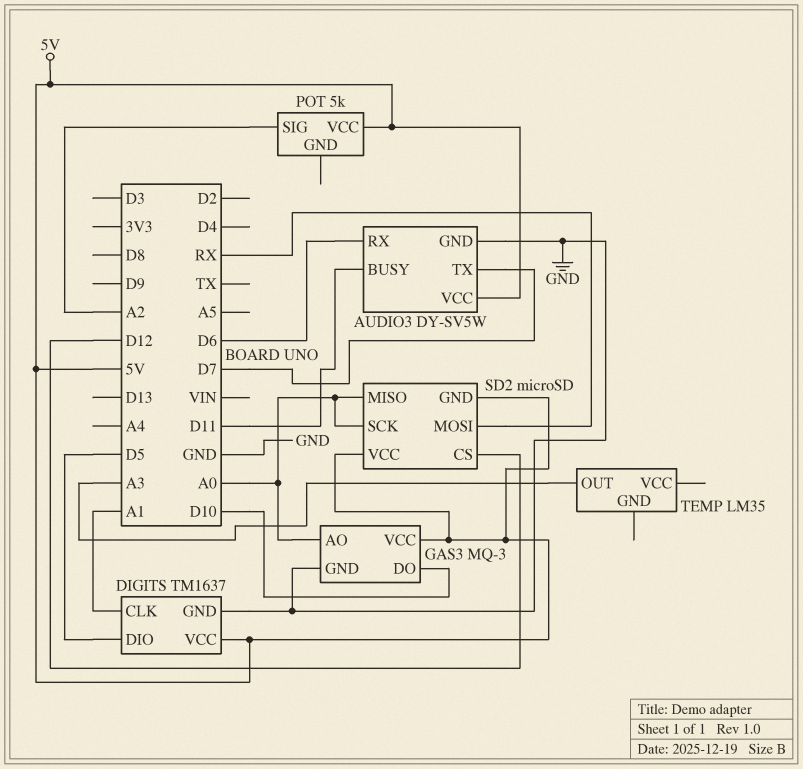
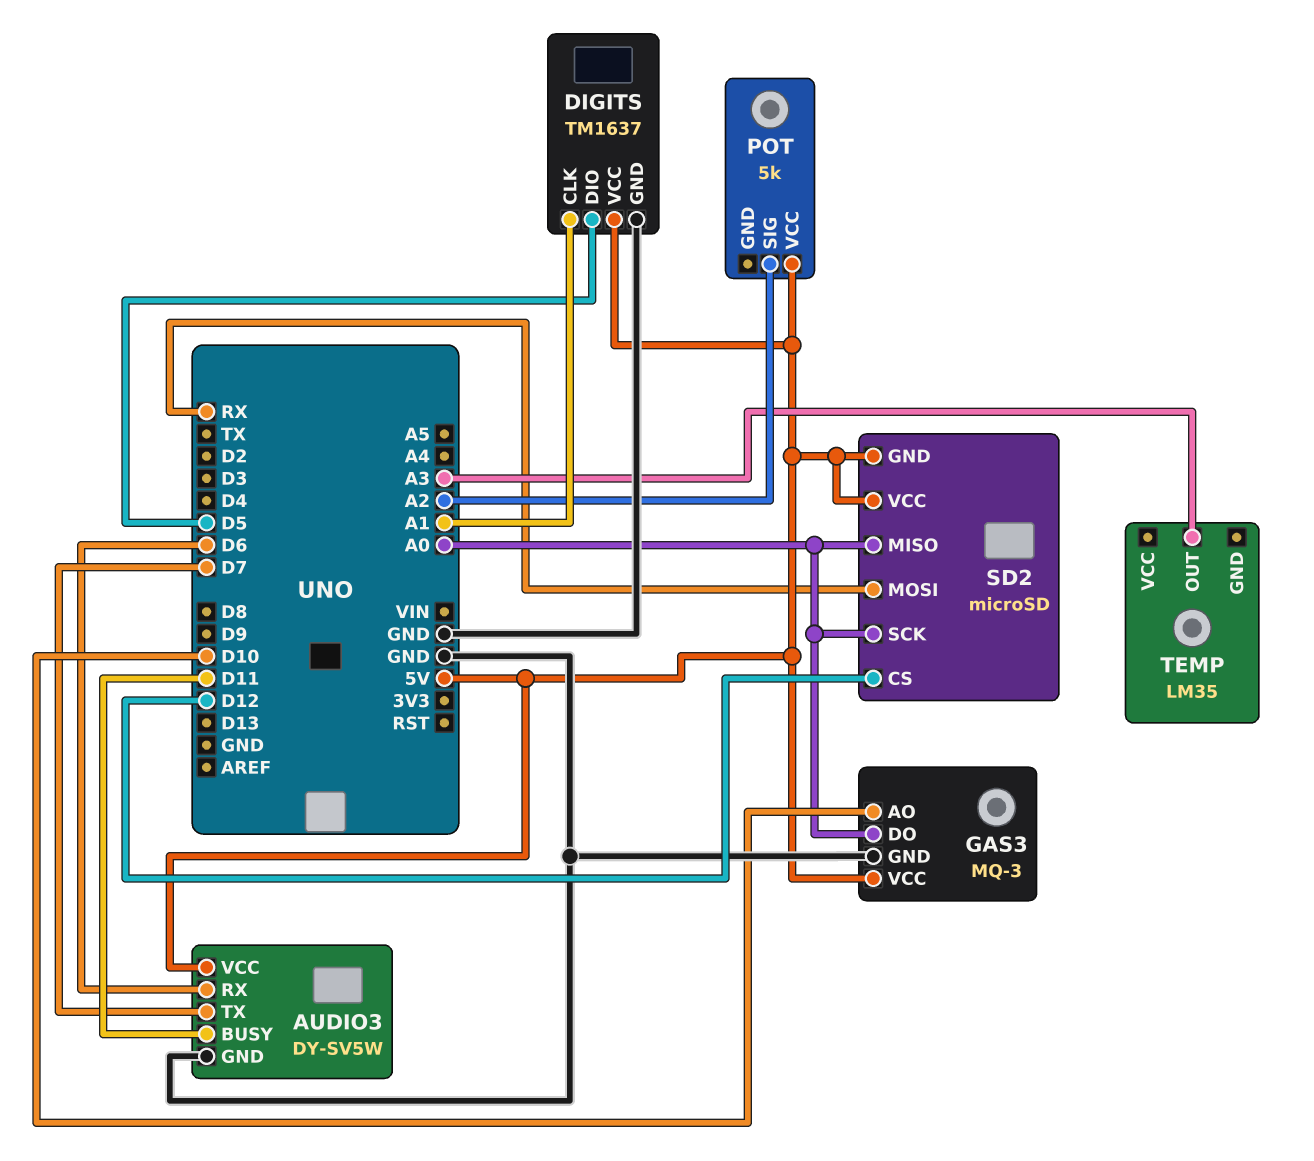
GAS3 pin AO: A0 -> D10
GAS3 pin DO: D10 -> A0

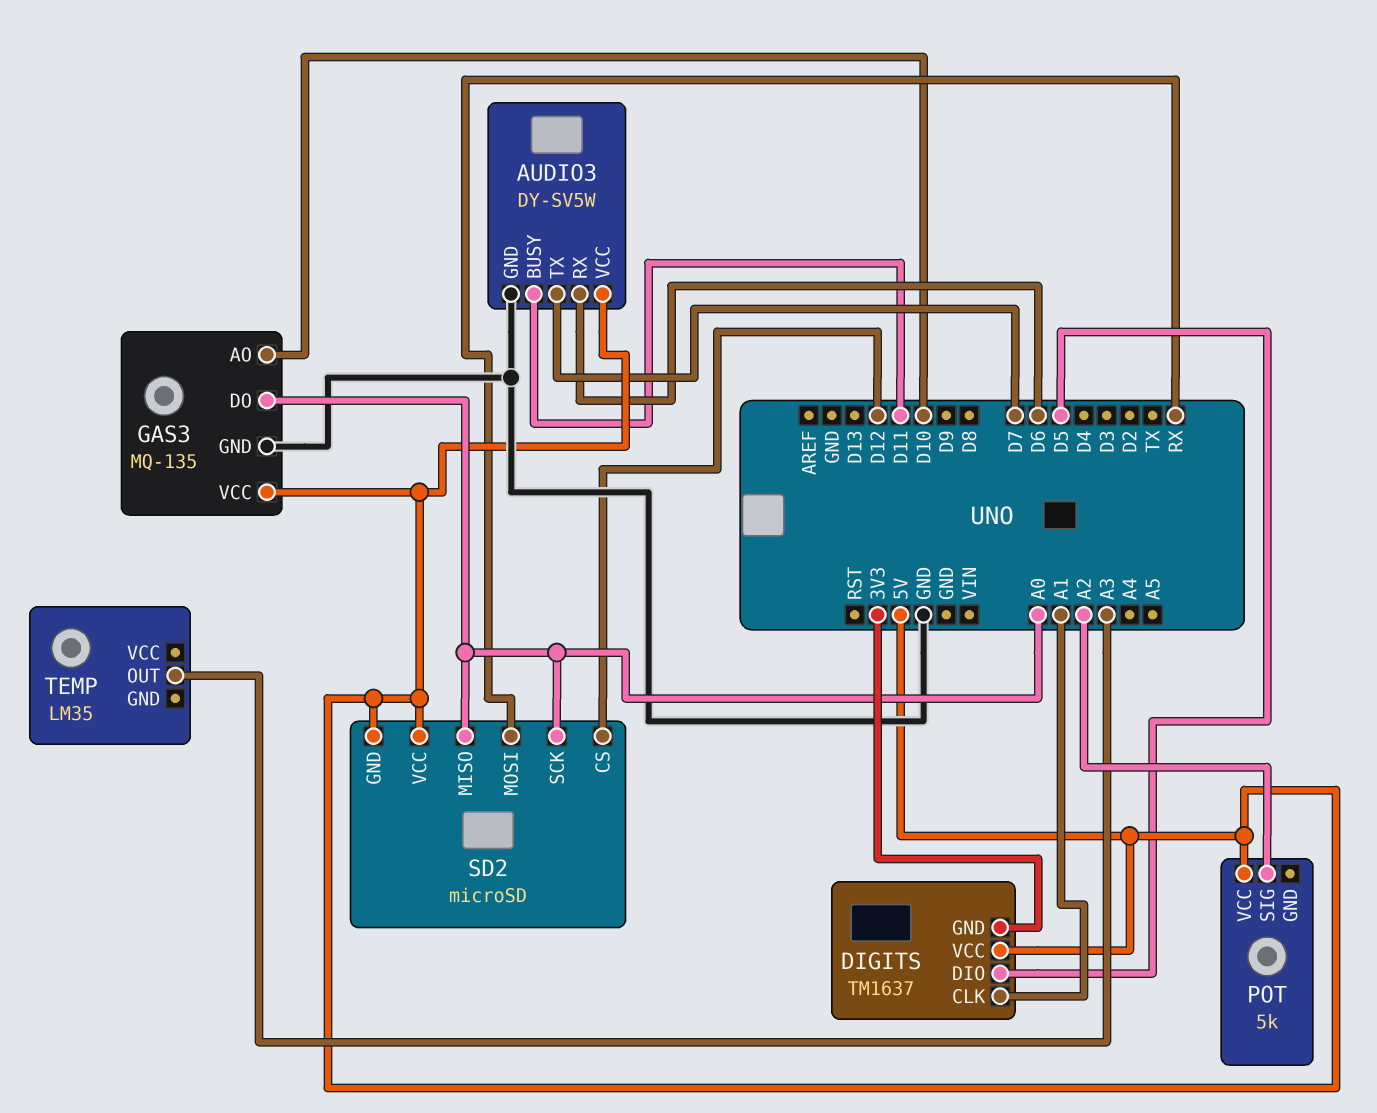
DIGITS pin GND: GND -> 3V3
GAS3: MQ-3 -> MQ-135

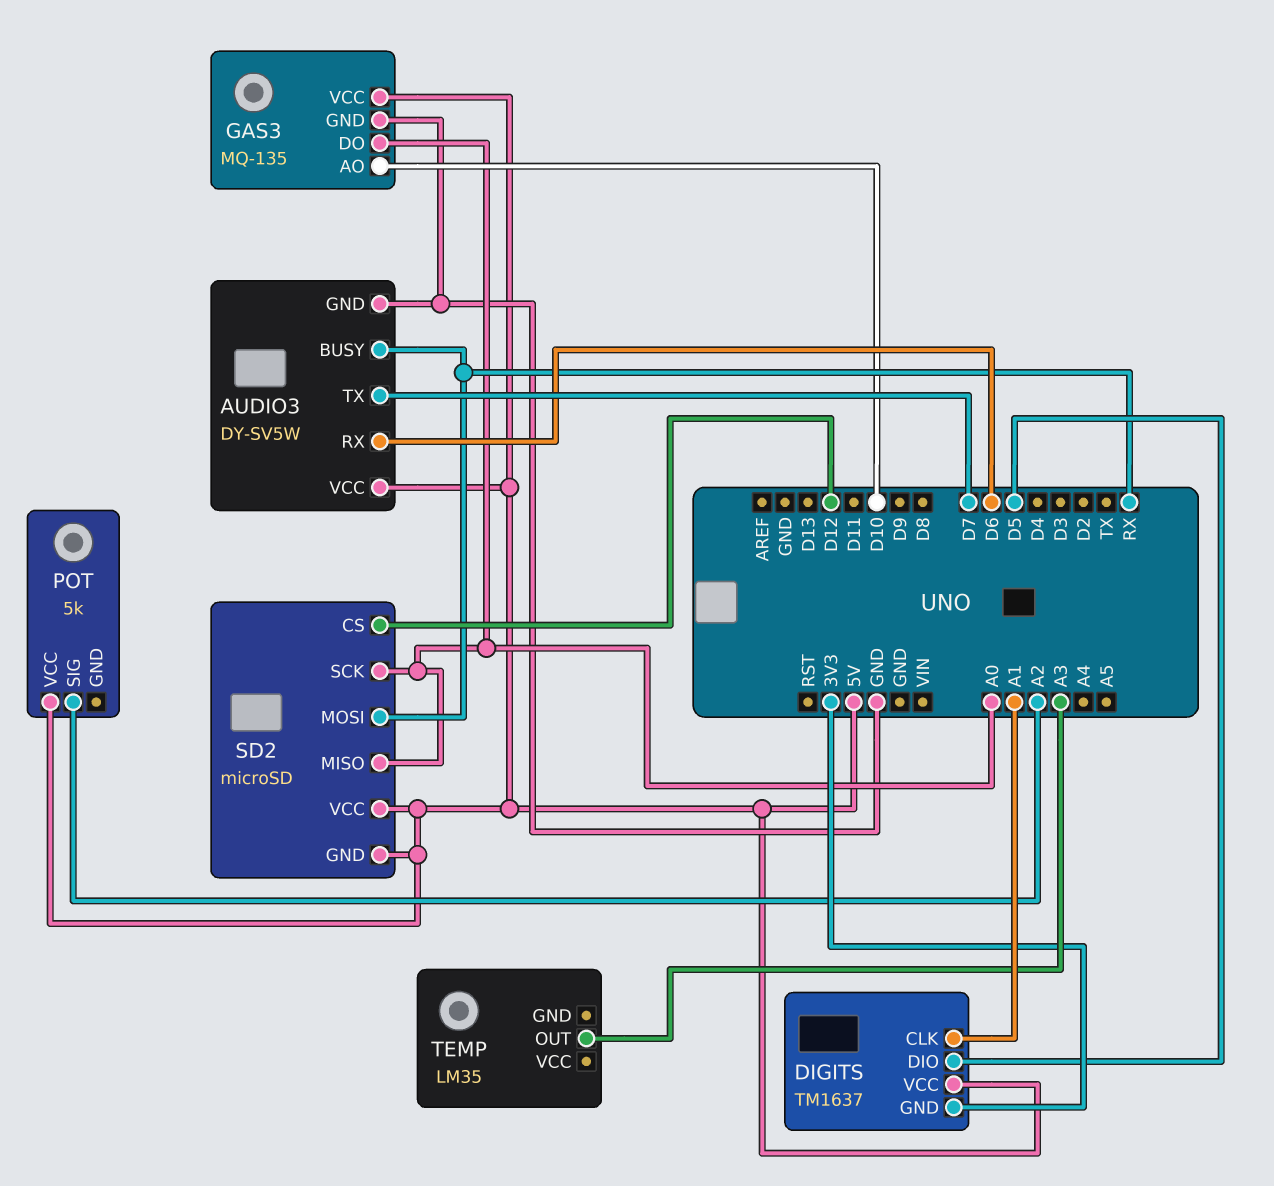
AUDIO3 pin BUSY: D11 -> RX

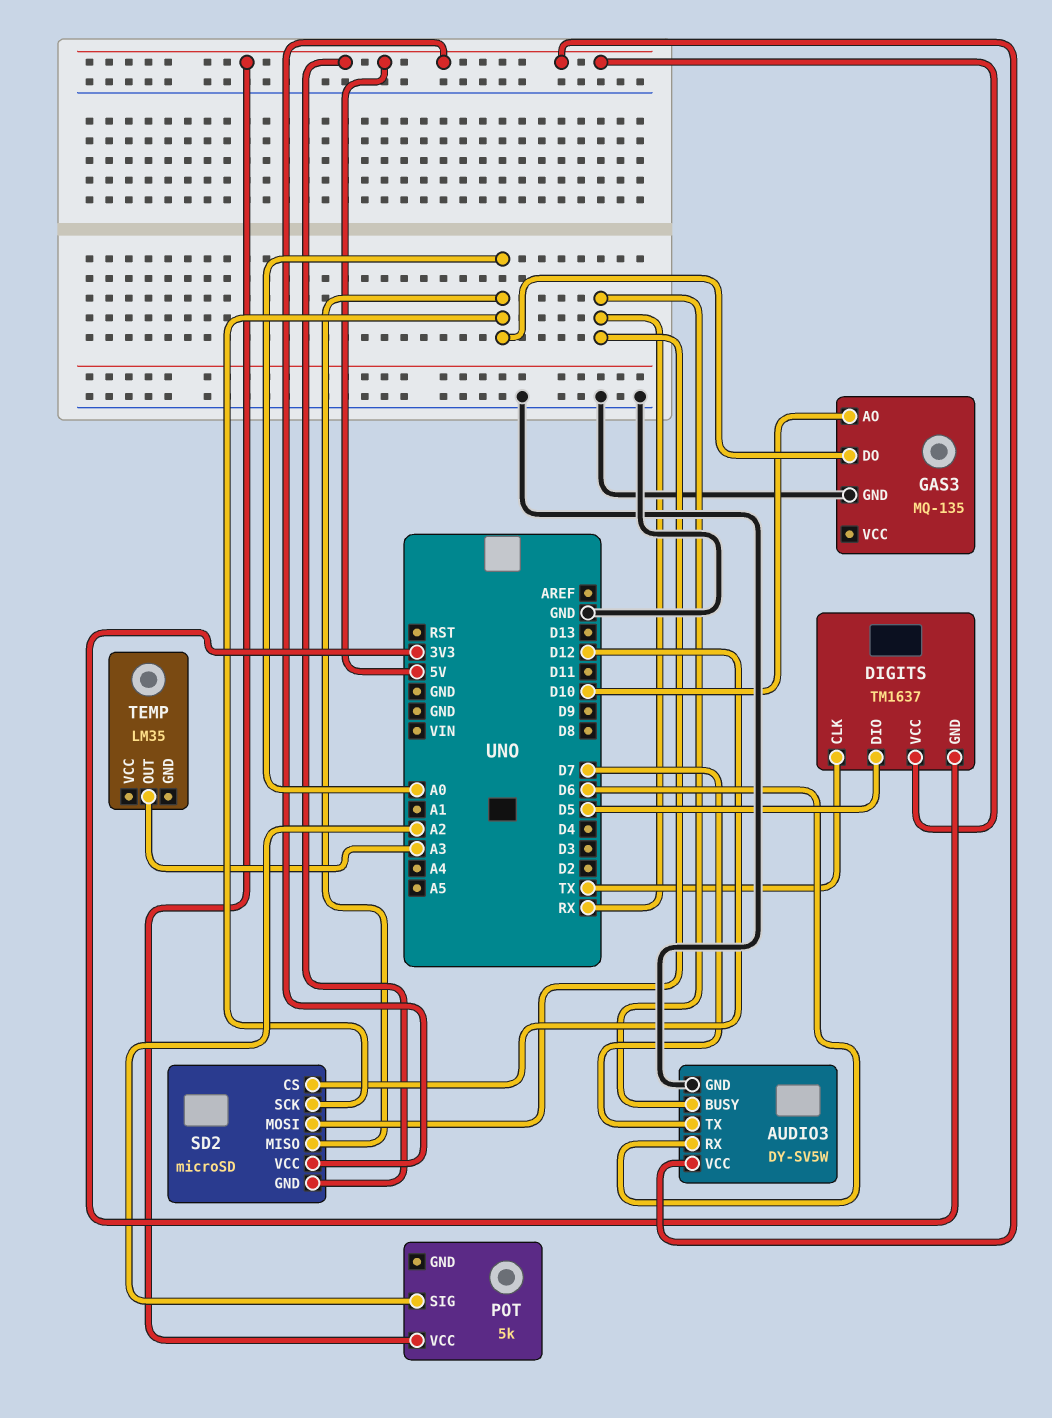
DIGITS pin CLK: A1 -> TX
GAS3 pin VCC: 5V -> none

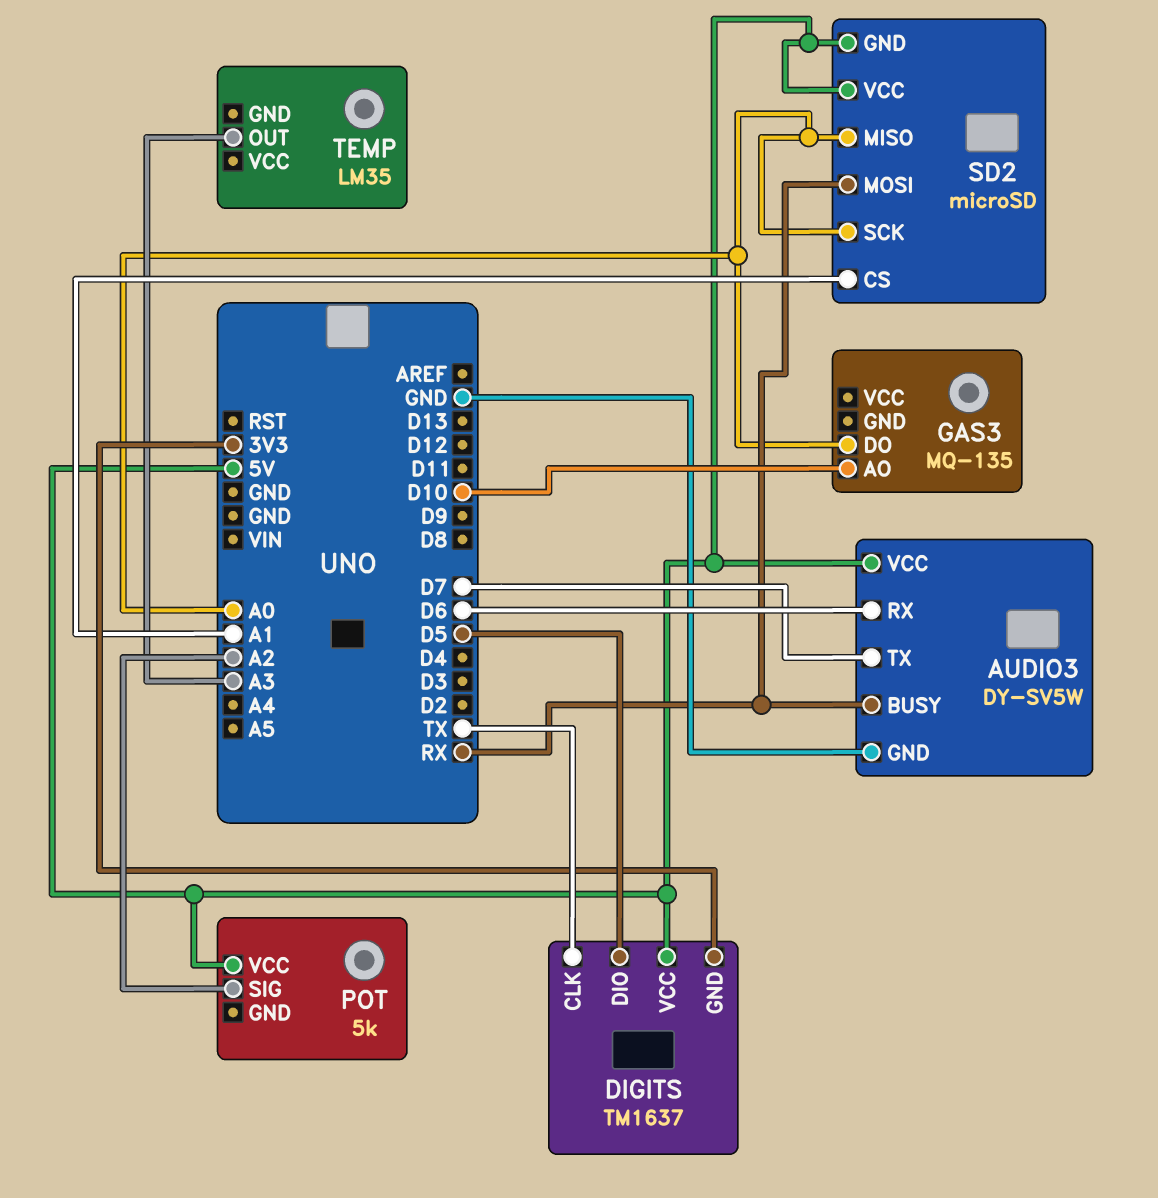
GAS3 pin GND: GND -> none
SD2 pin CS: D12 -> A1

